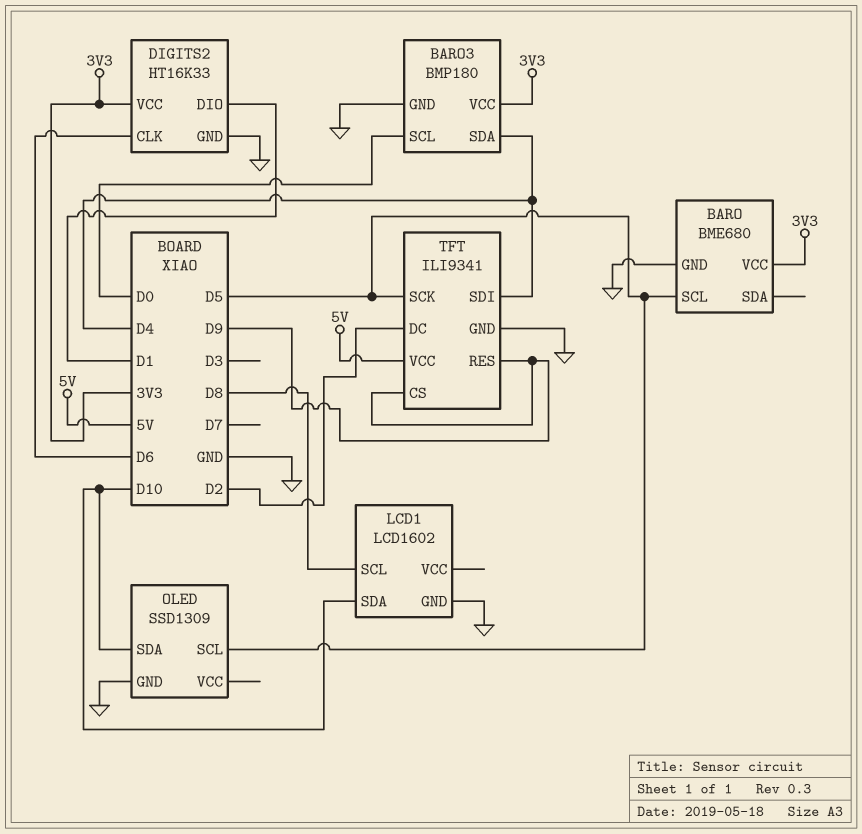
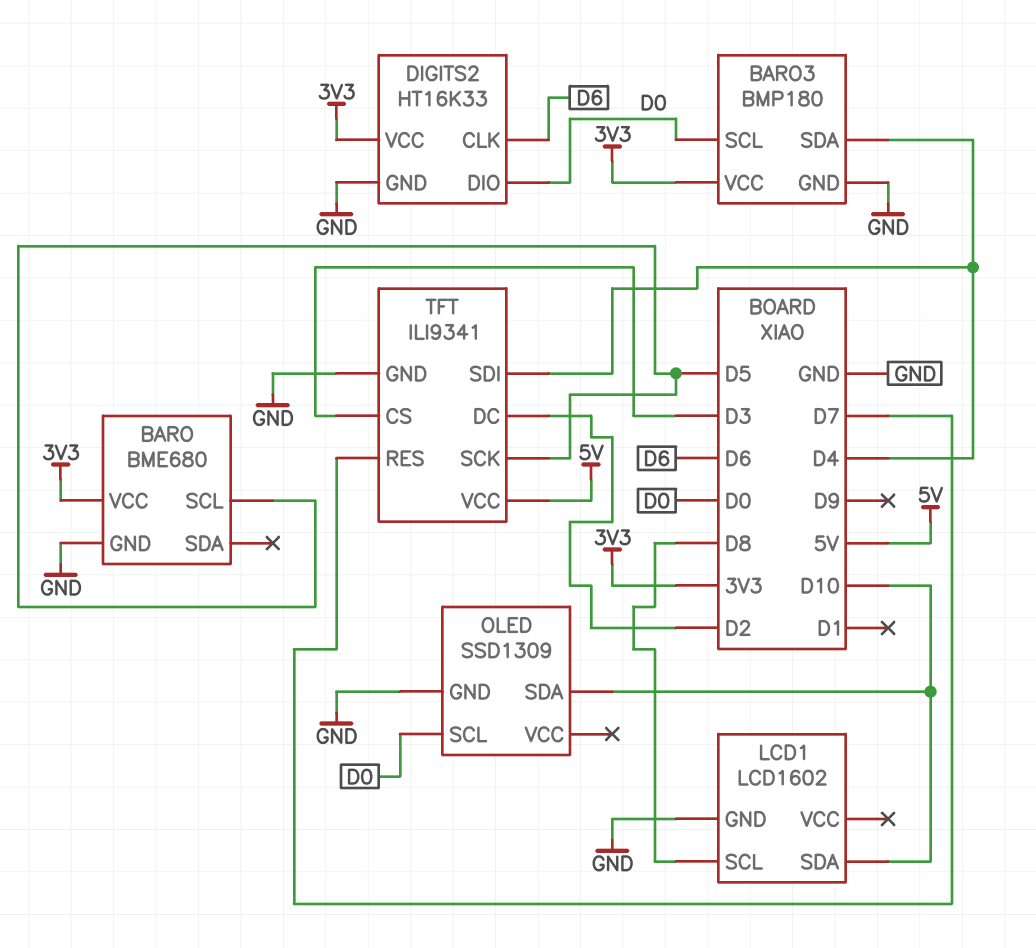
DIGITS2 pin DIO: D1 -> D0
OLED pin SCL: D5 -> D0
TFT pin CS: D9 -> D3
TFT pin RES: D9 -> D7

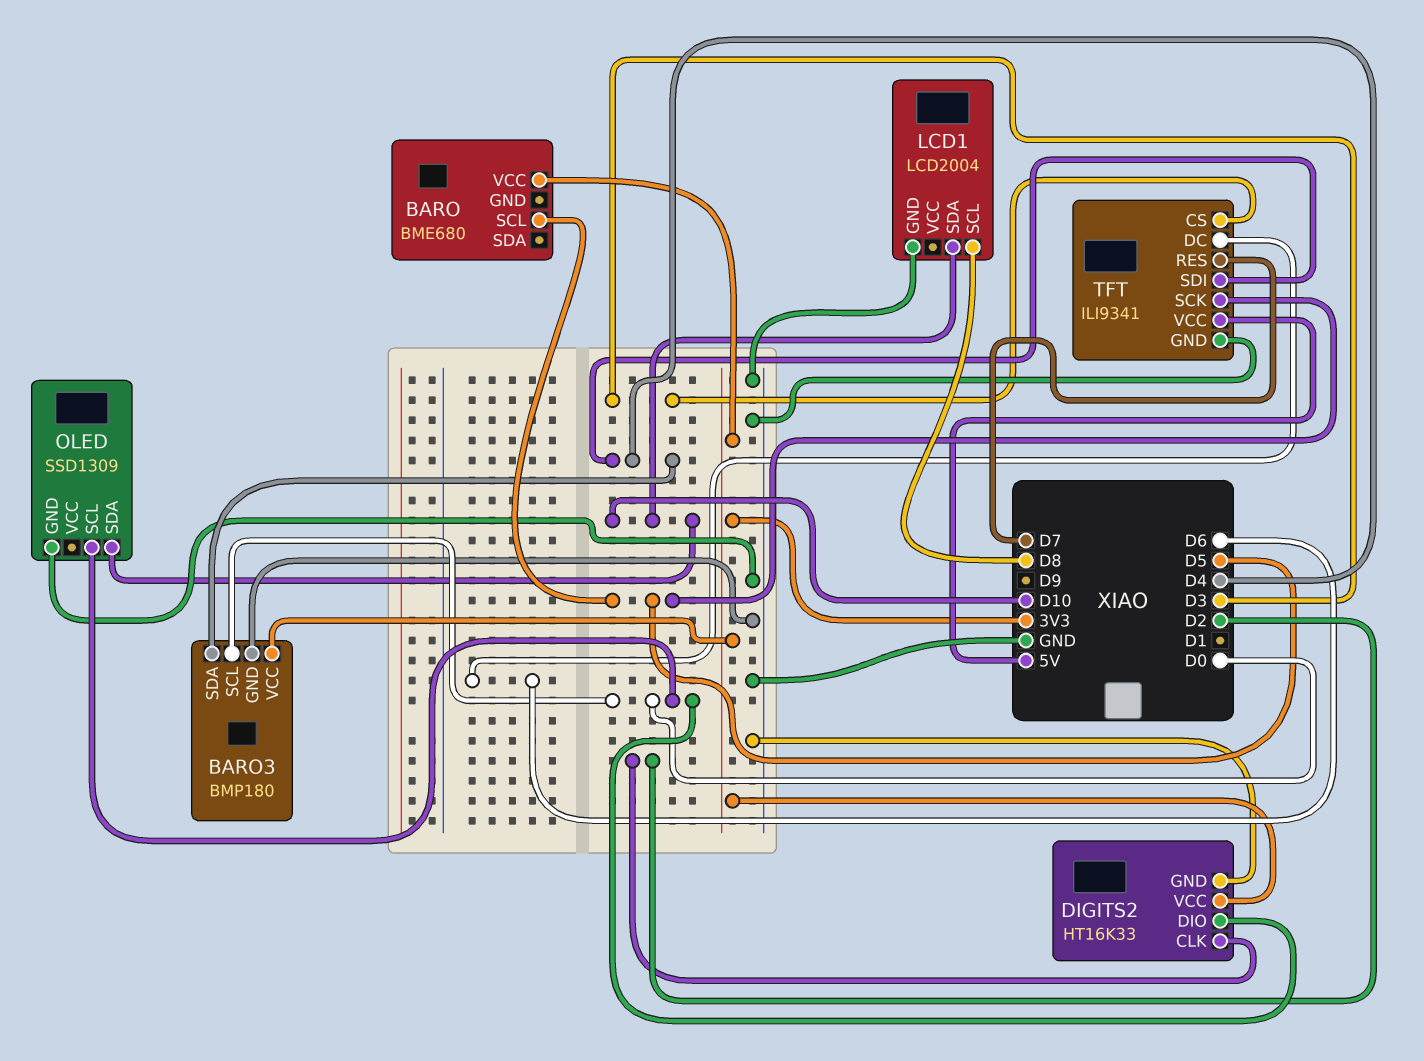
BARO pin GND: GND -> none
DIGITS2 pin CLK: D6 -> D2
LCD1: LCD1602 -> LCD2004
TFT pin DC: D2 -> D6

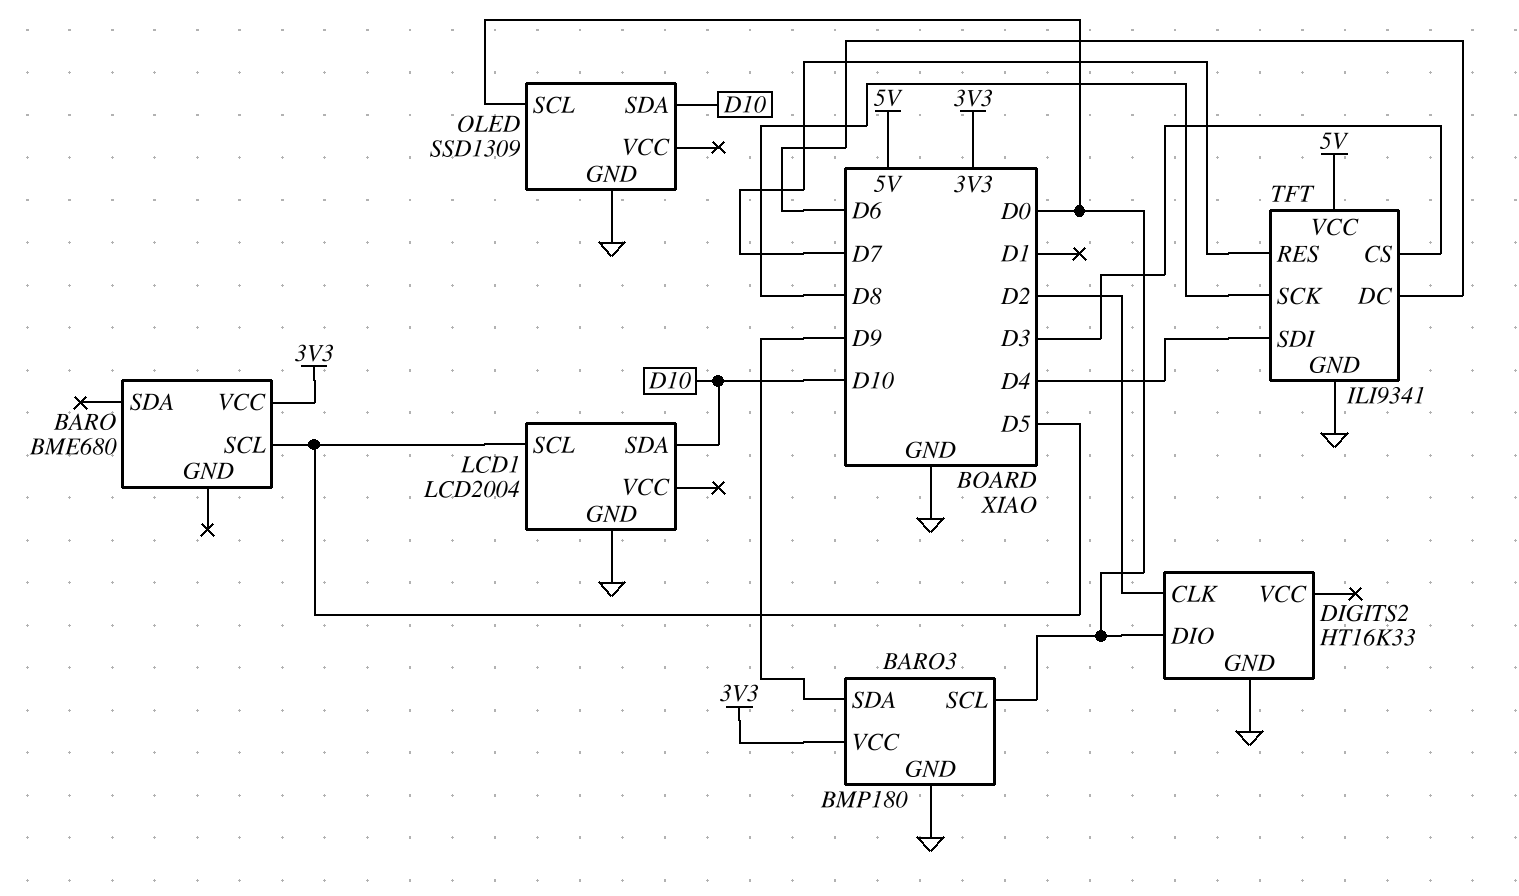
BARO3 pin SDA: D4 -> D9
DIGITS2 pin VCC: 3V3 -> none
LCD1 pin SCL: D8 -> D5
TFT pin SCK: D5 -> D8

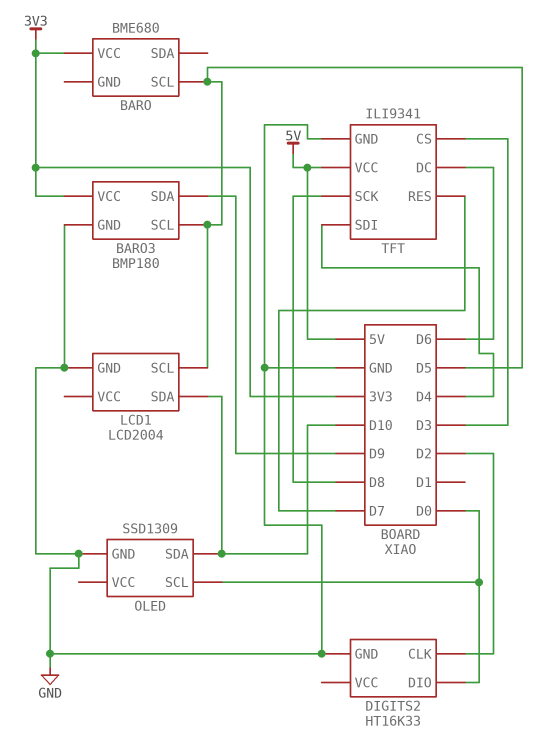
BARO3 pin SCL: D0 -> D5

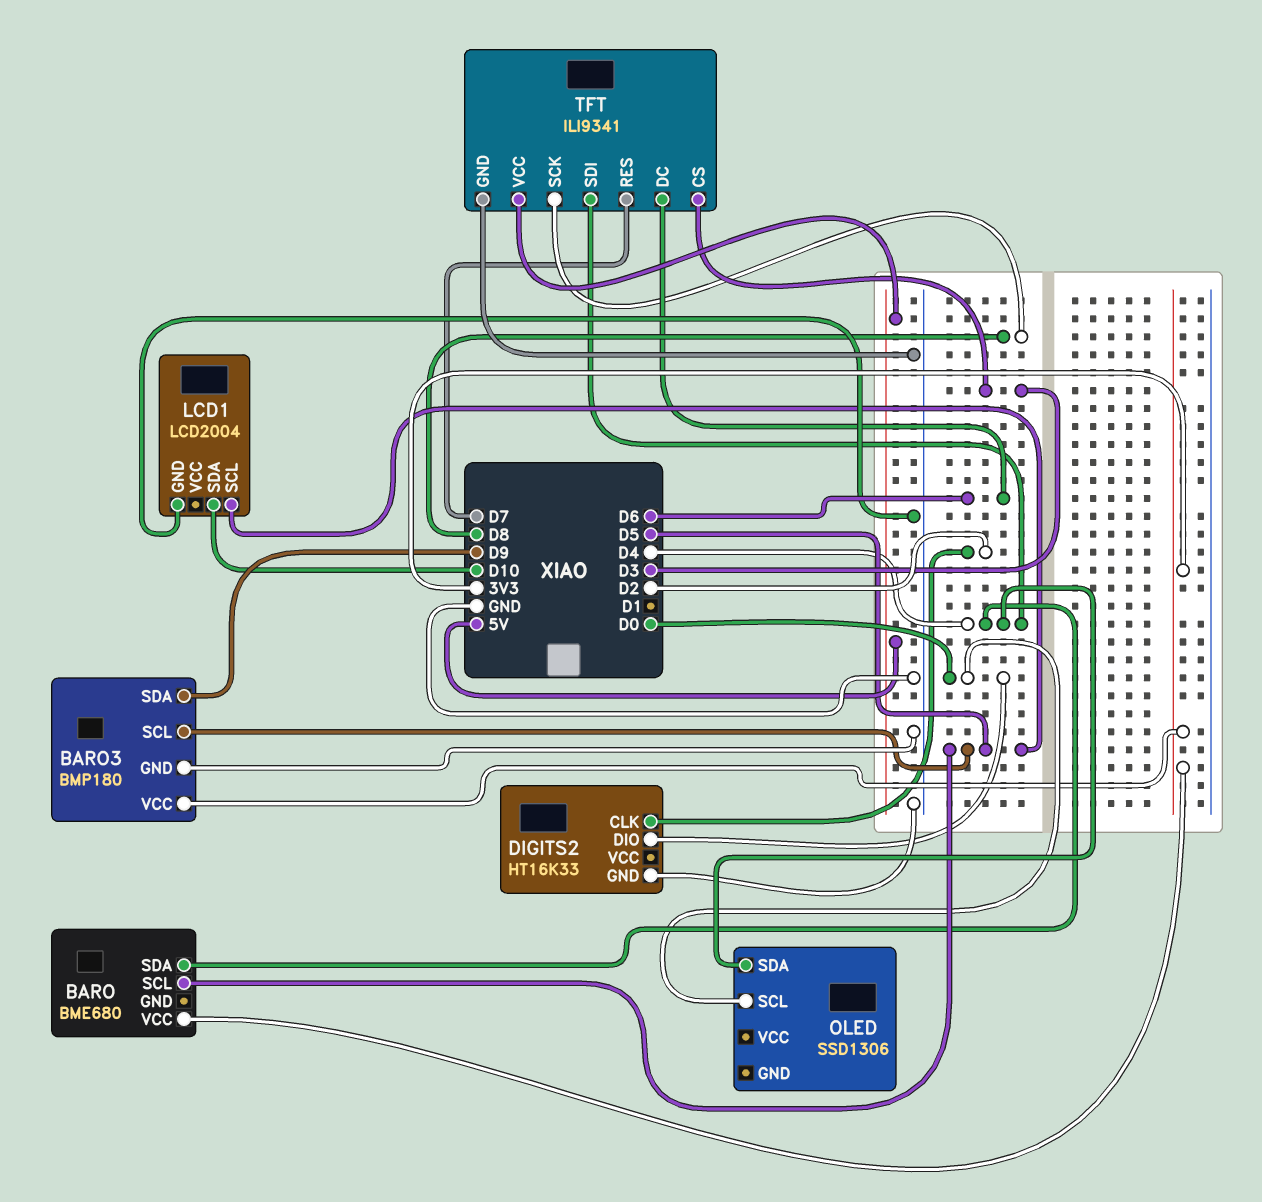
BARO pin SDA: none -> D4
OLED: SSD1309 -> SSD1306
OLED pin GND: GND -> none
OLED pin SDA: D10 -> D4

